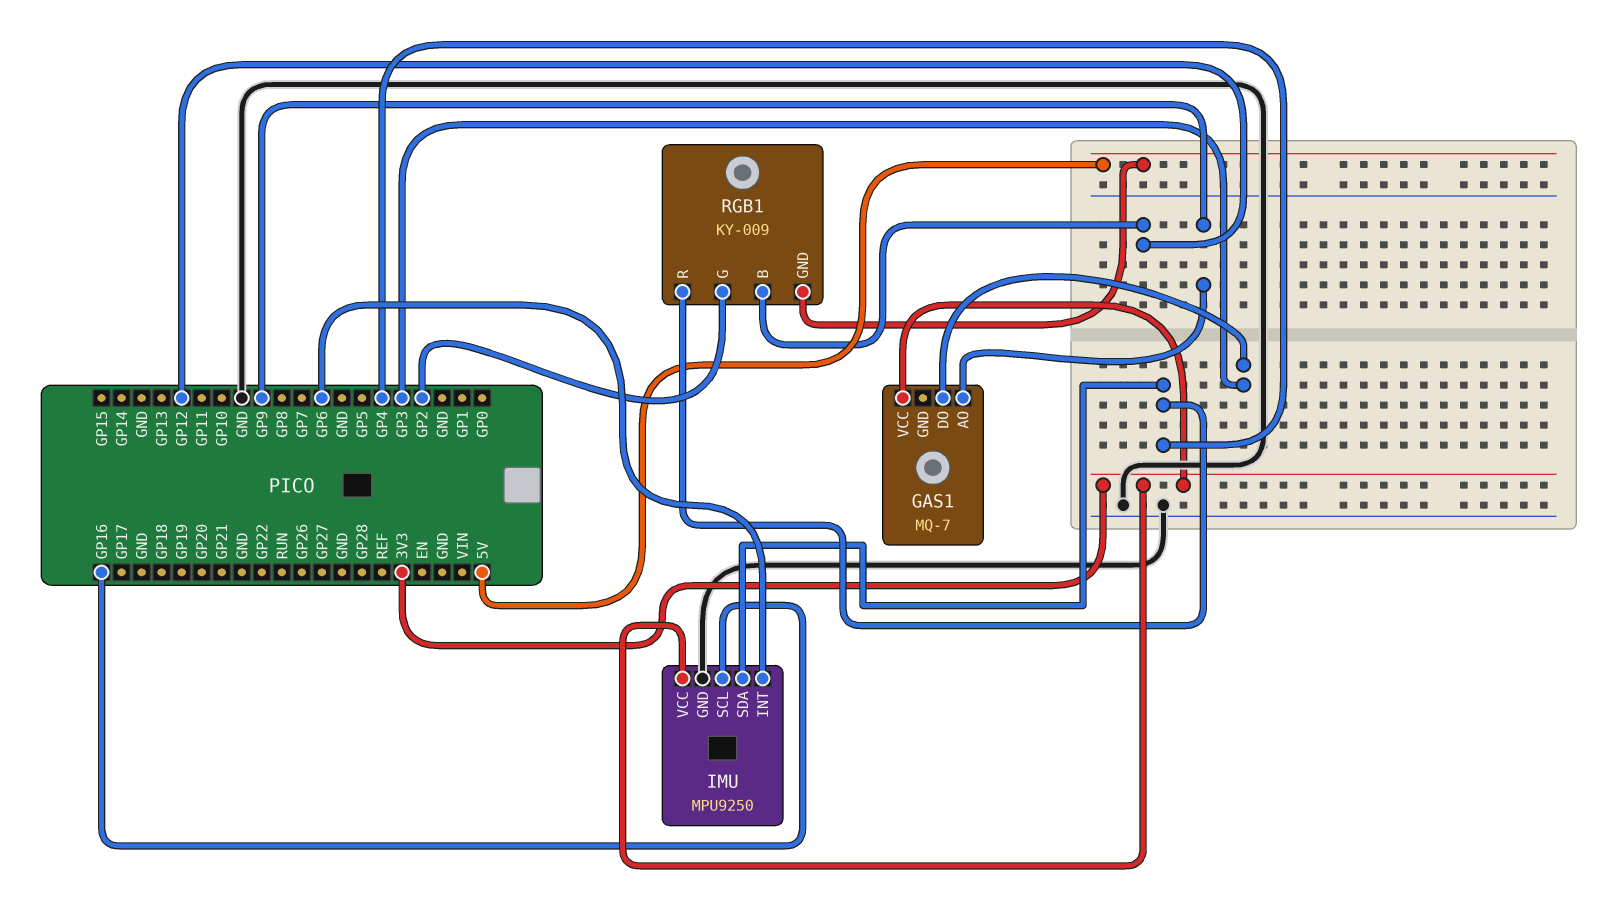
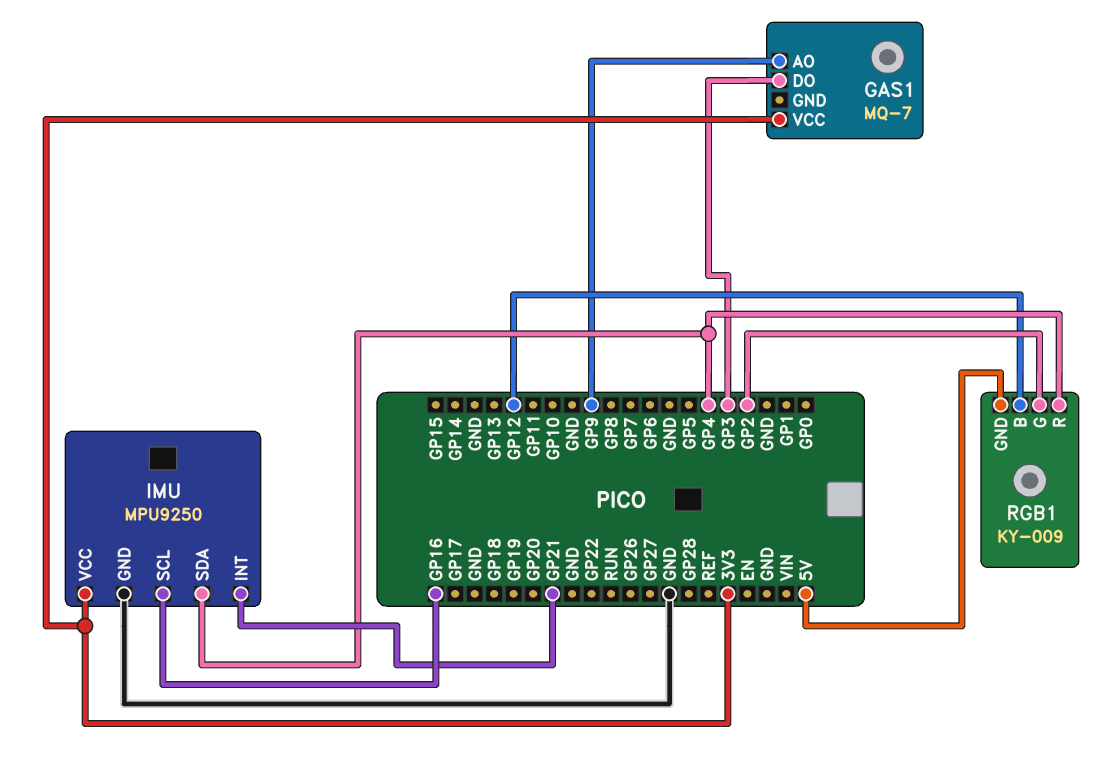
IMU pin INT: GP6 -> GP21

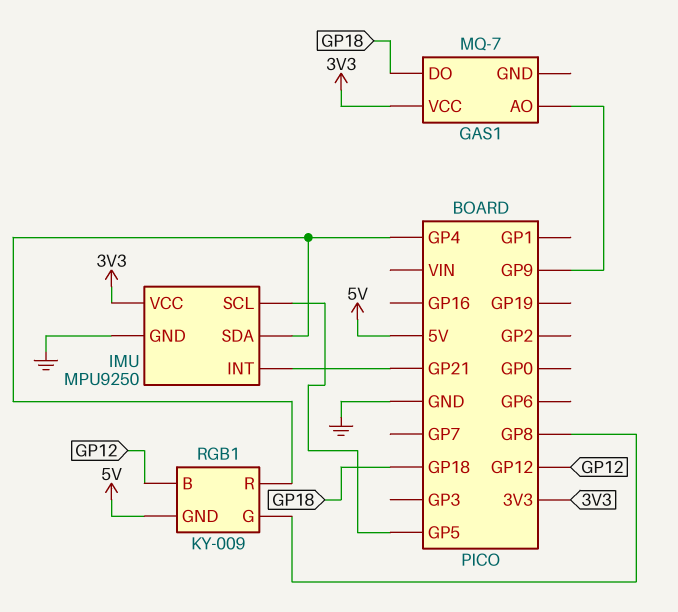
GAS1 pin DO: GP3 -> GP18
IMU pin SCL: GP16 -> GP5
RGB1 pin G: GP2 -> GP8

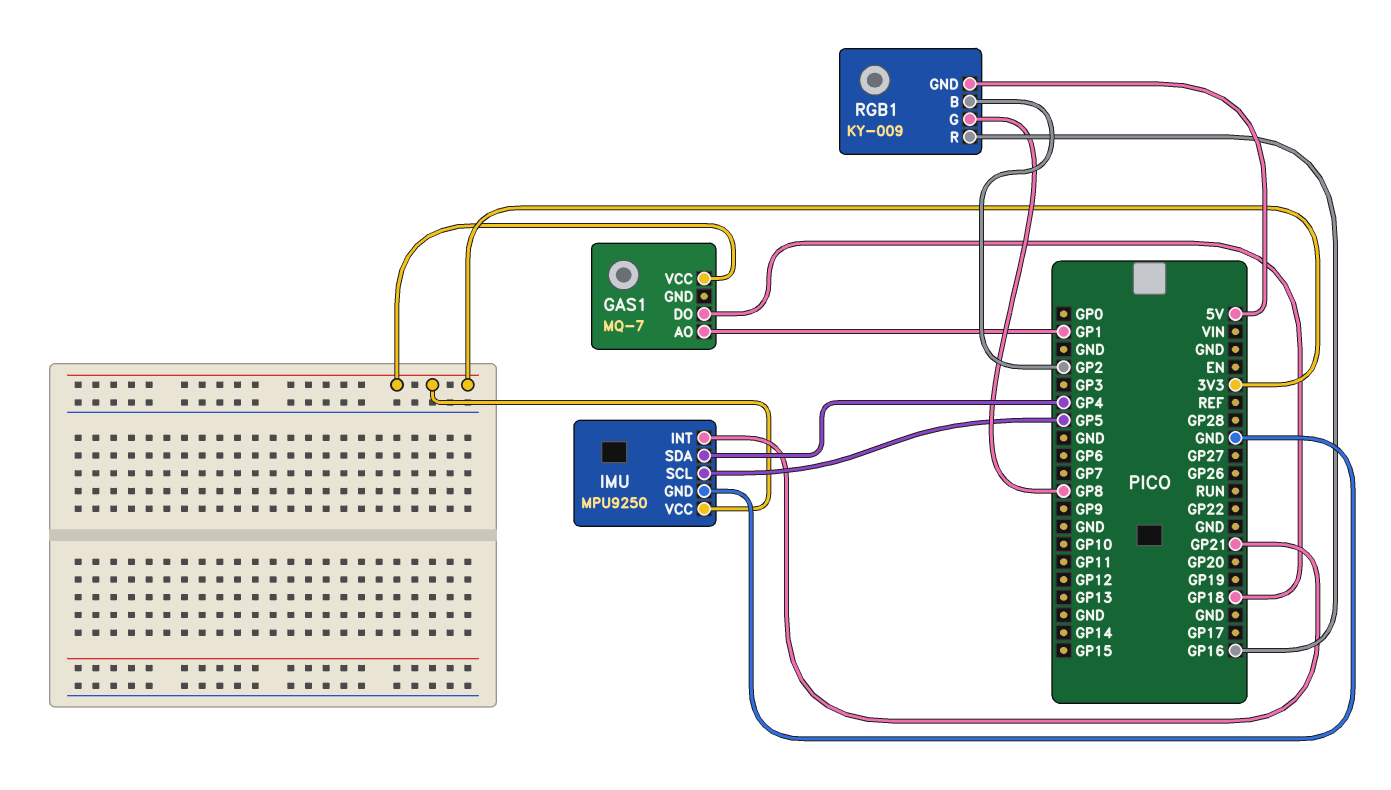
GAS1 pin AO: GP9 -> GP1
RGB1 pin B: GP12 -> GP2
RGB1 pin R: GP4 -> GP16

